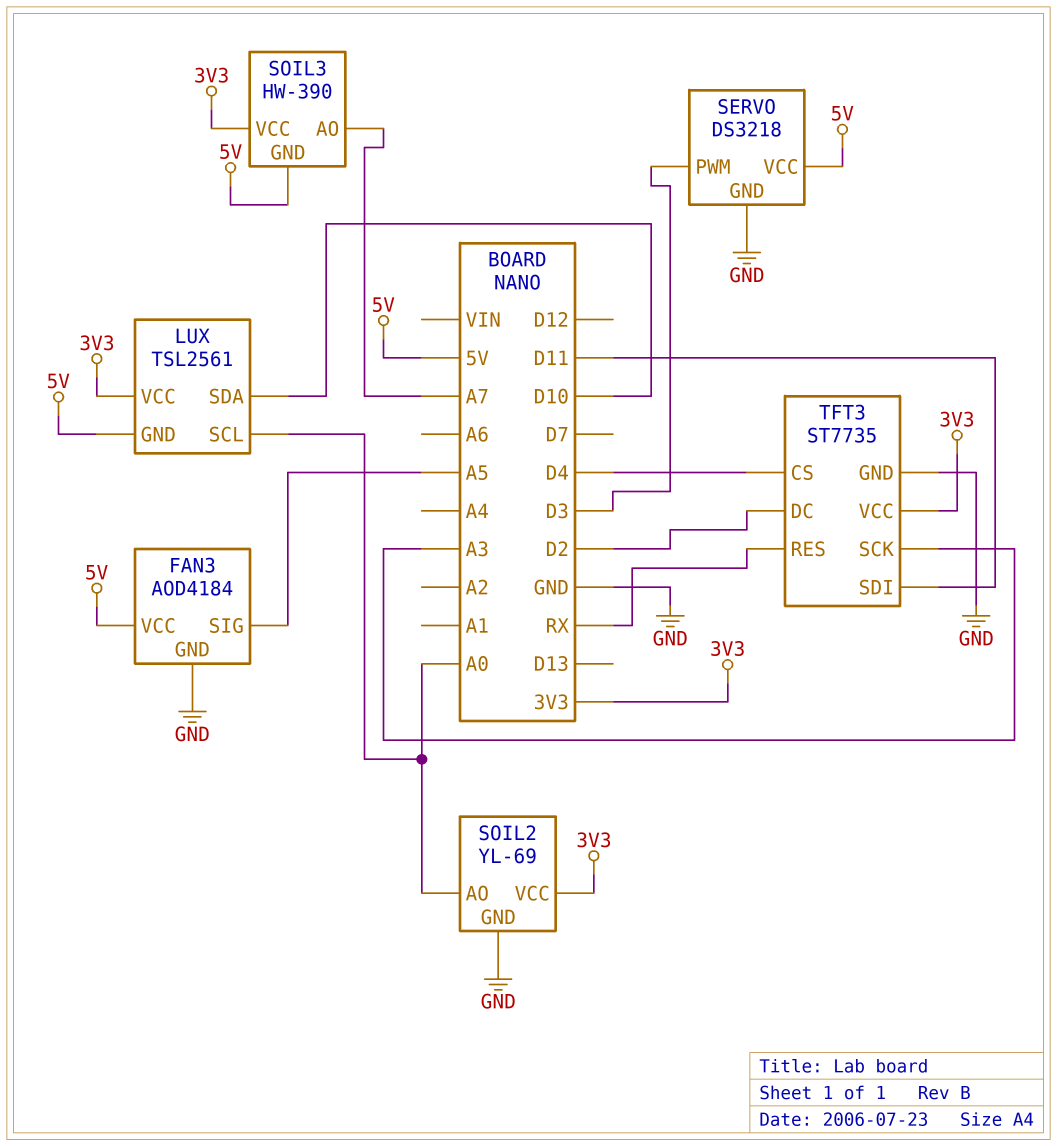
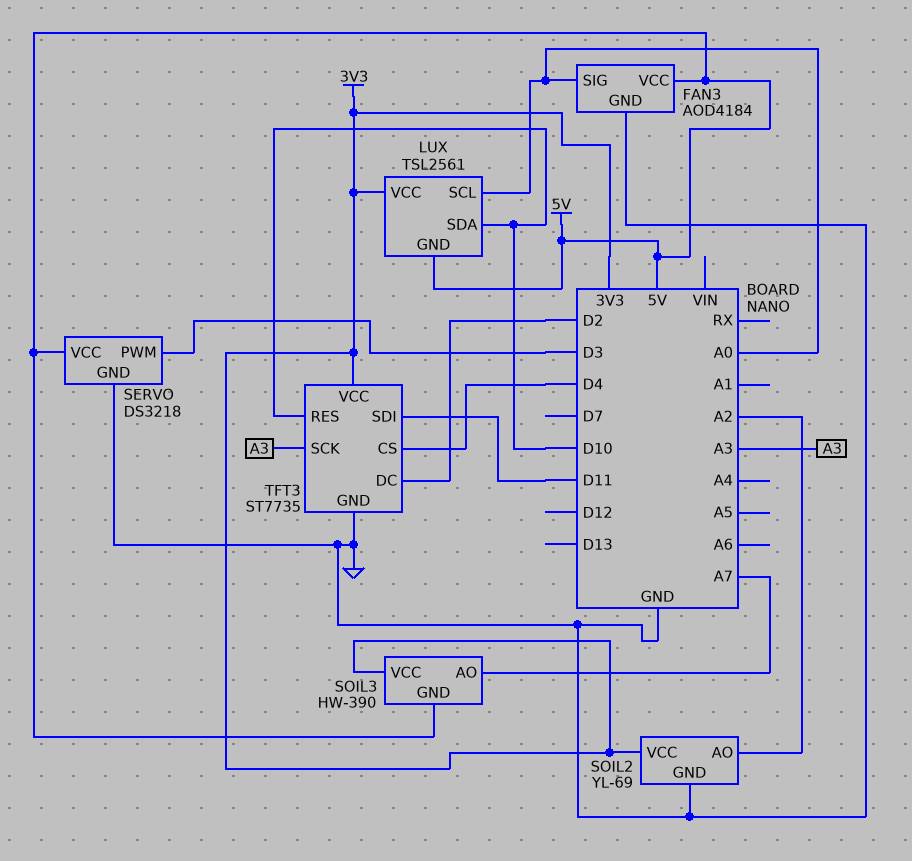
FAN3 pin SIG: A5 -> A0
SOIL2 pin AO: A0 -> A2
TFT3 pin RES: RX -> D10

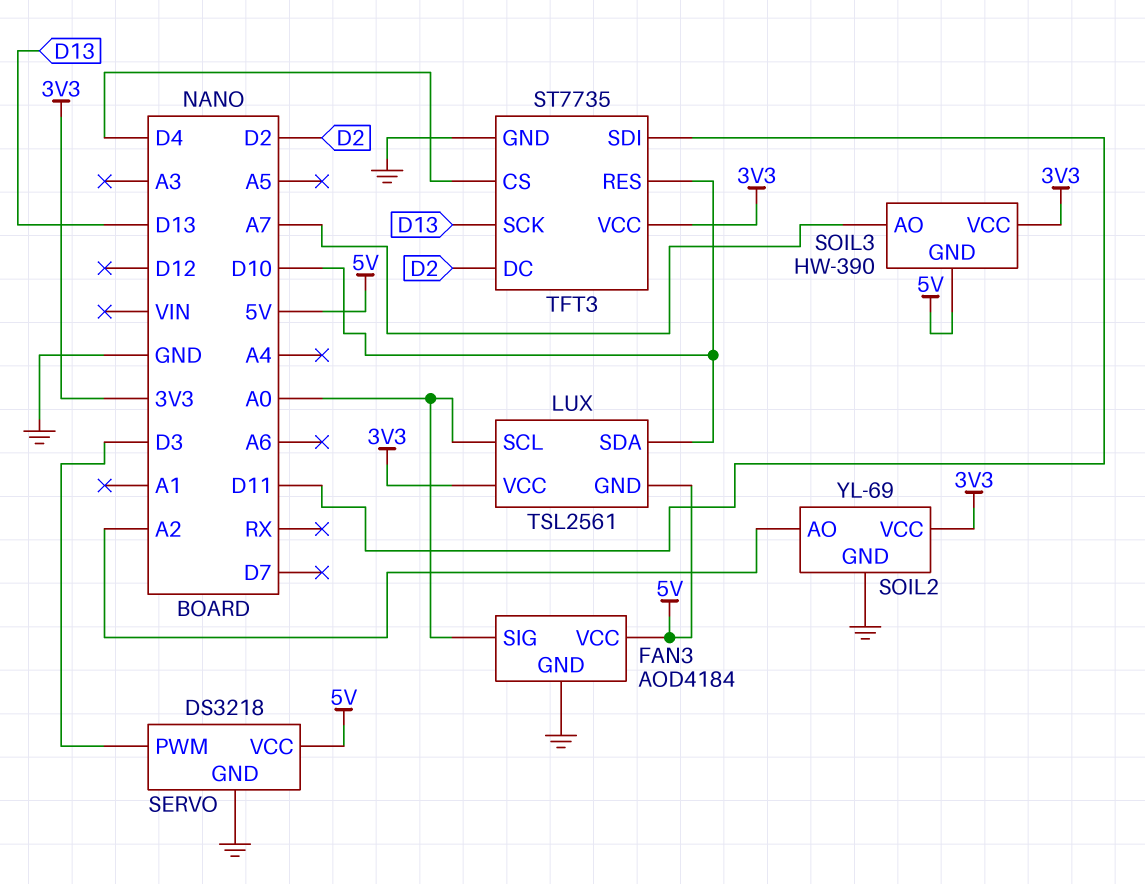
TFT3 pin SCK: A3 -> D13

